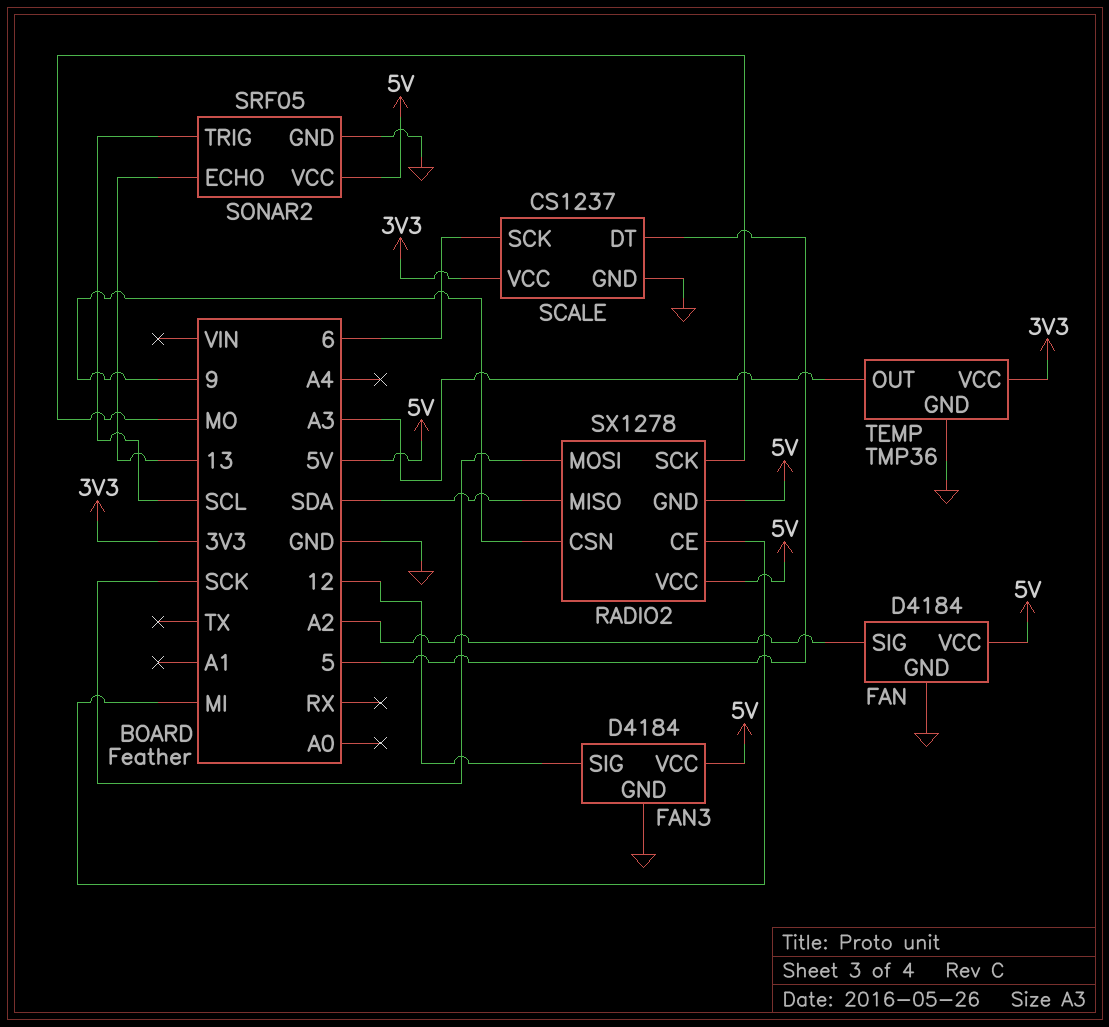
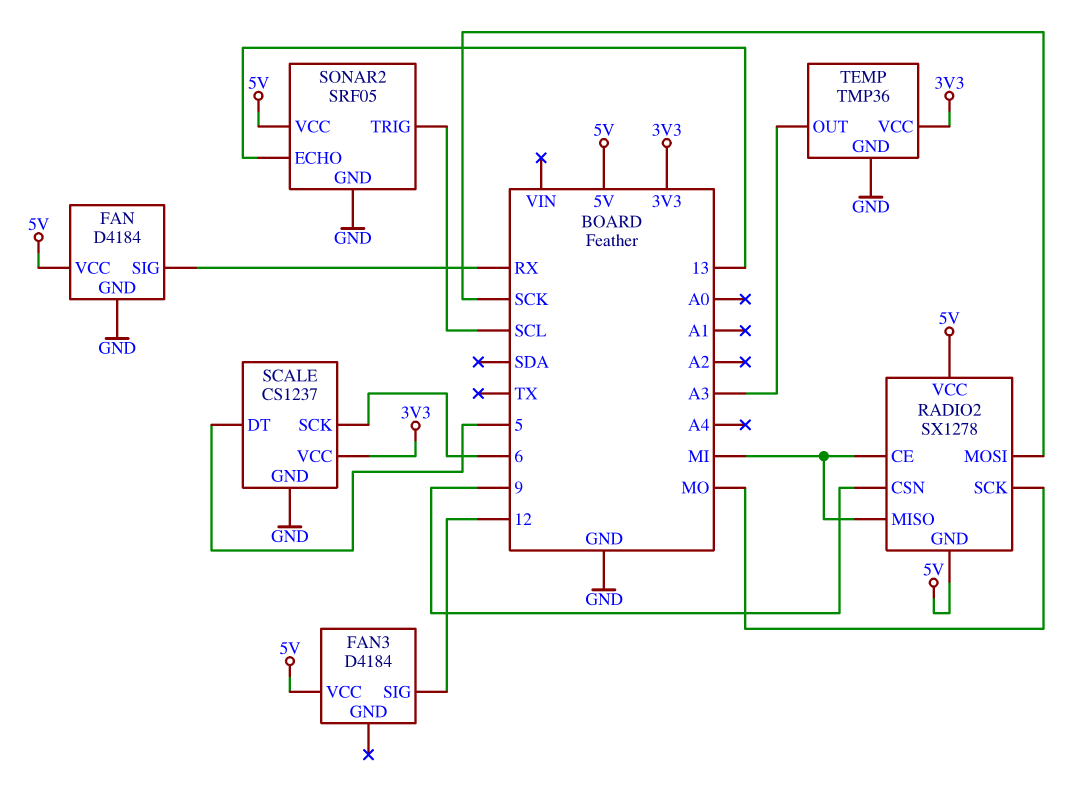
FAN pin SIG: A2 -> RX
FAN3 pin GND: GND -> none
RADIO2 pin MISO: SDA -> MI

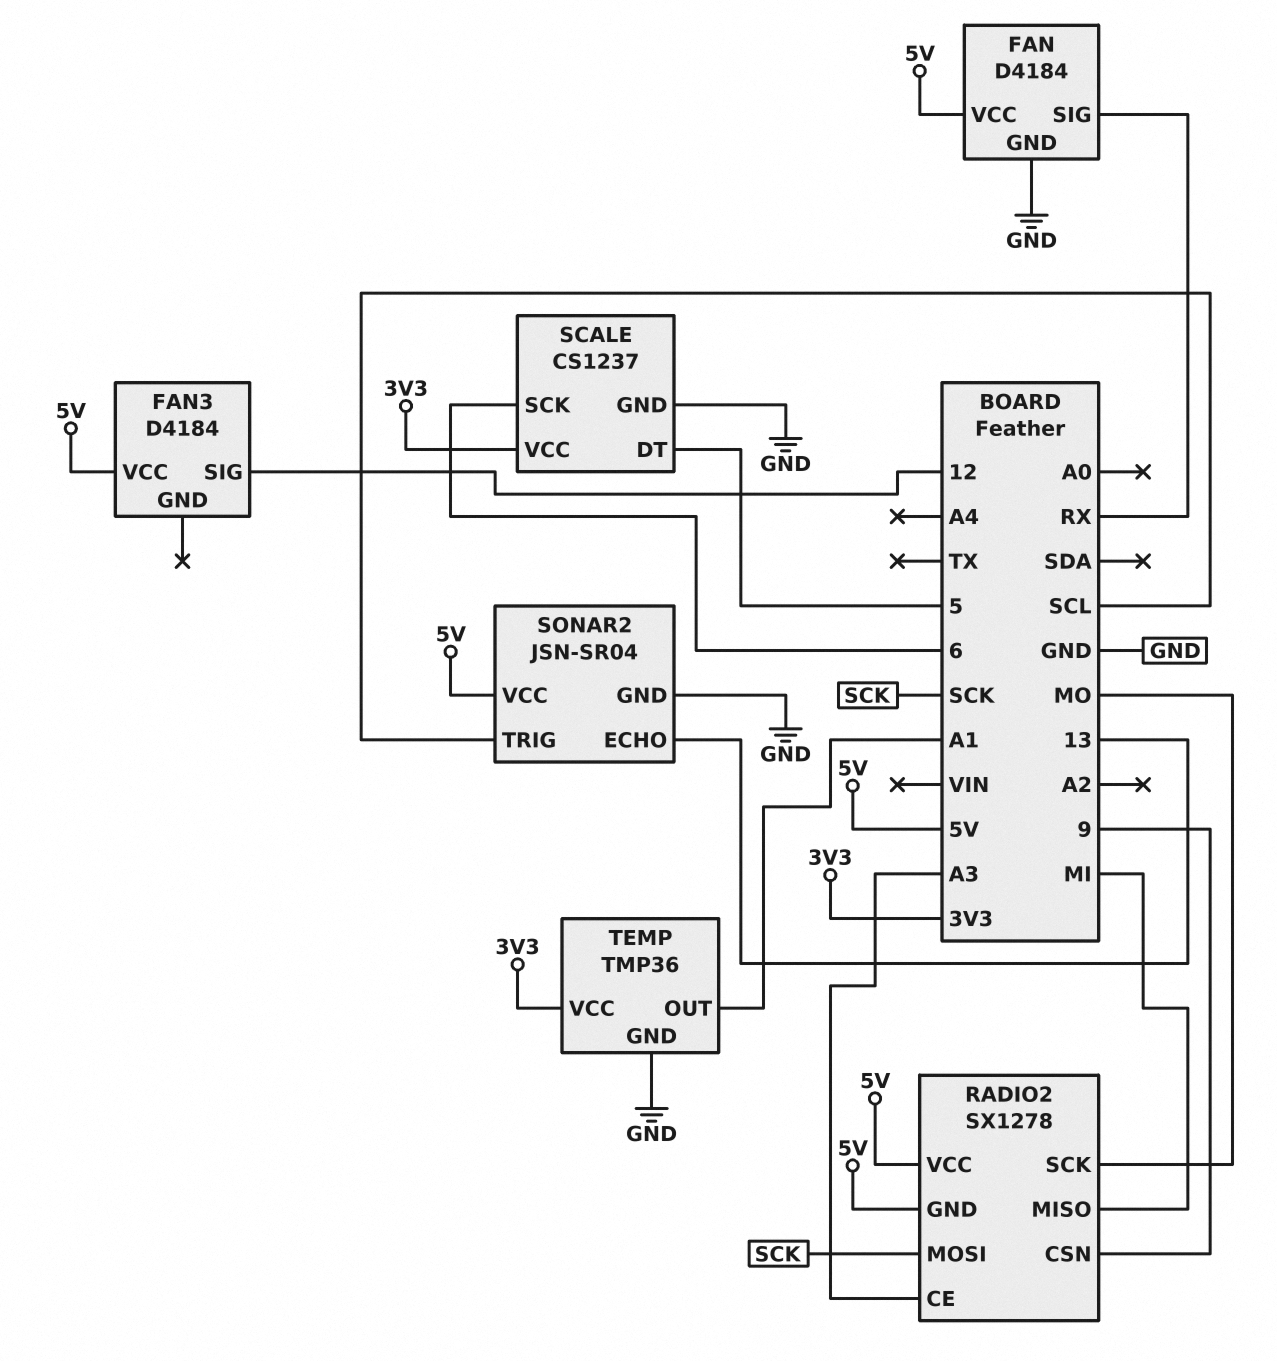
RADIO2 pin CE: MI -> A3
SONAR2: SRF05 -> JSN-SR04
TEMP pin OUT: A3 -> A1

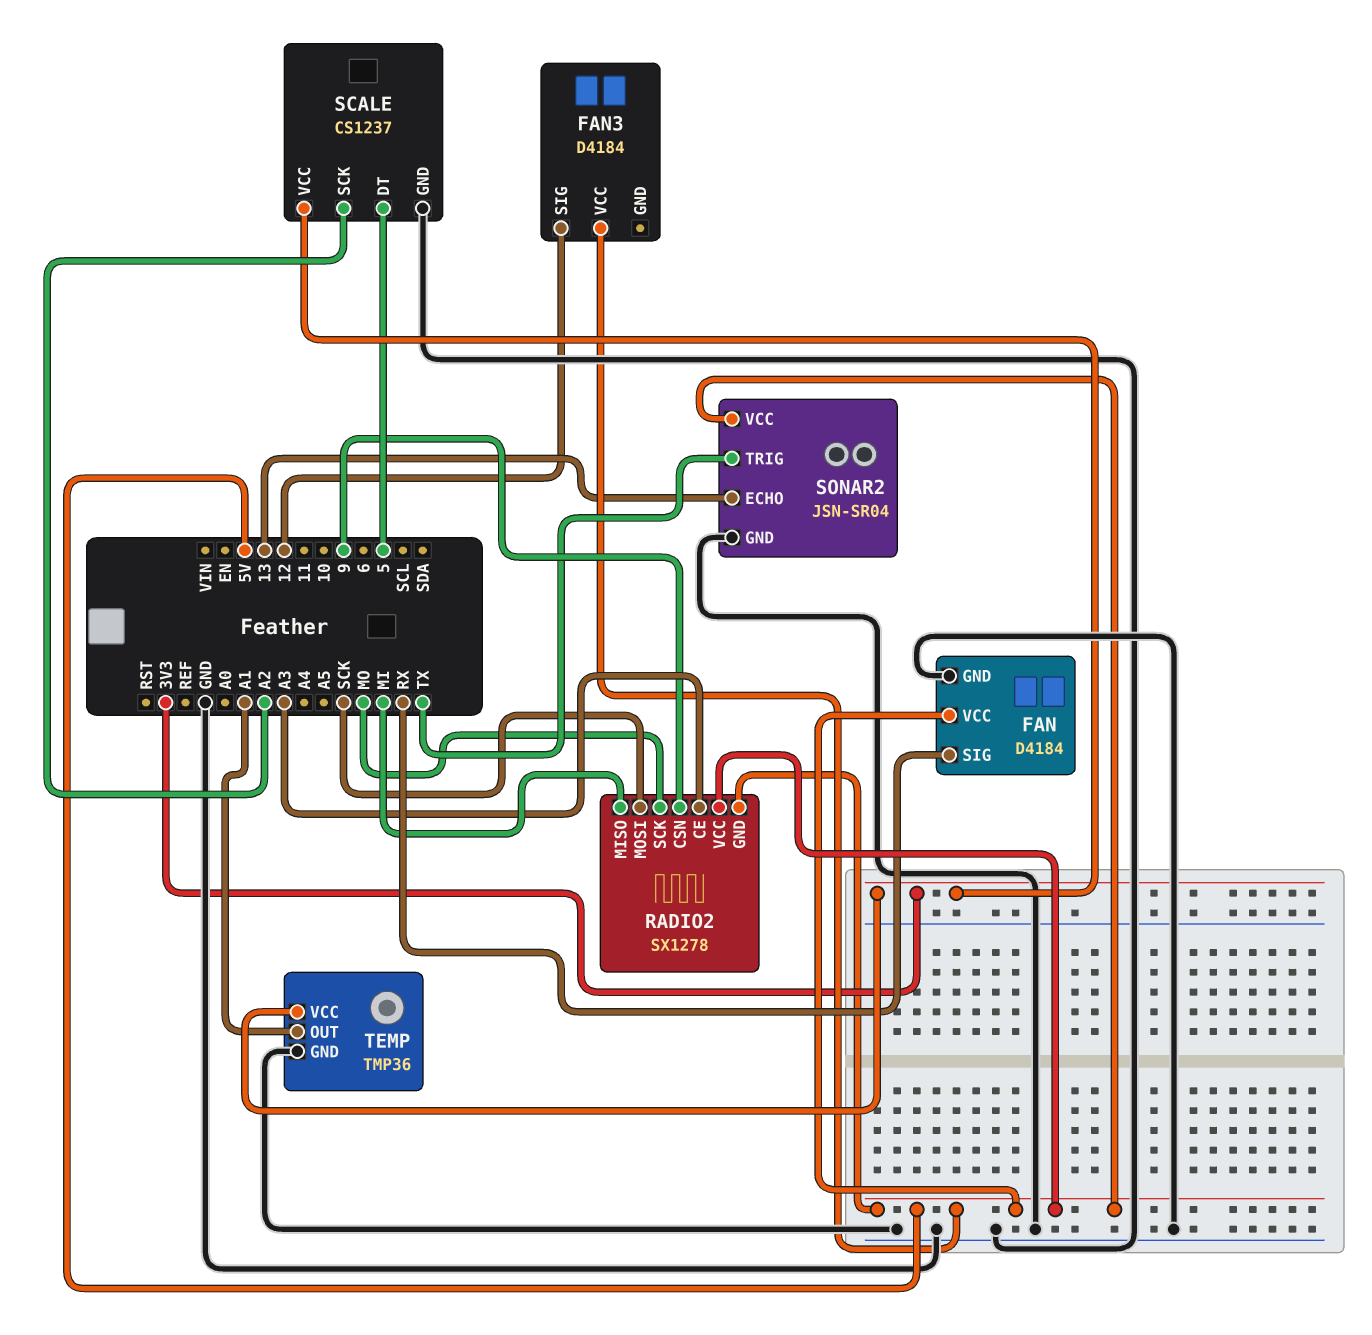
SCALE pin SCK: 6 -> A2
SONAR2 pin TRIG: SCL -> TX

